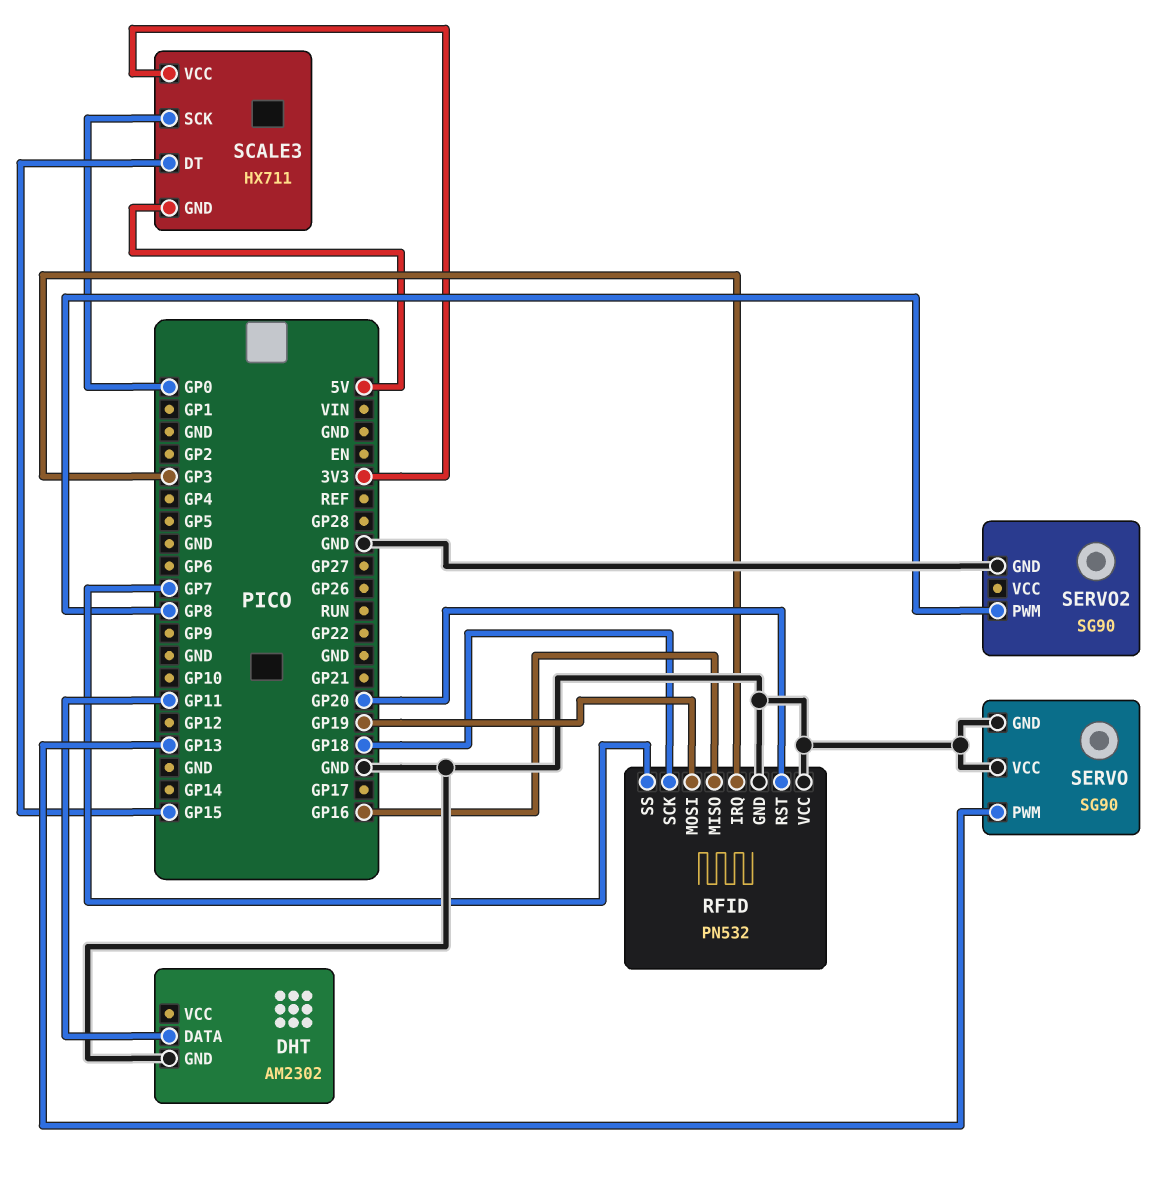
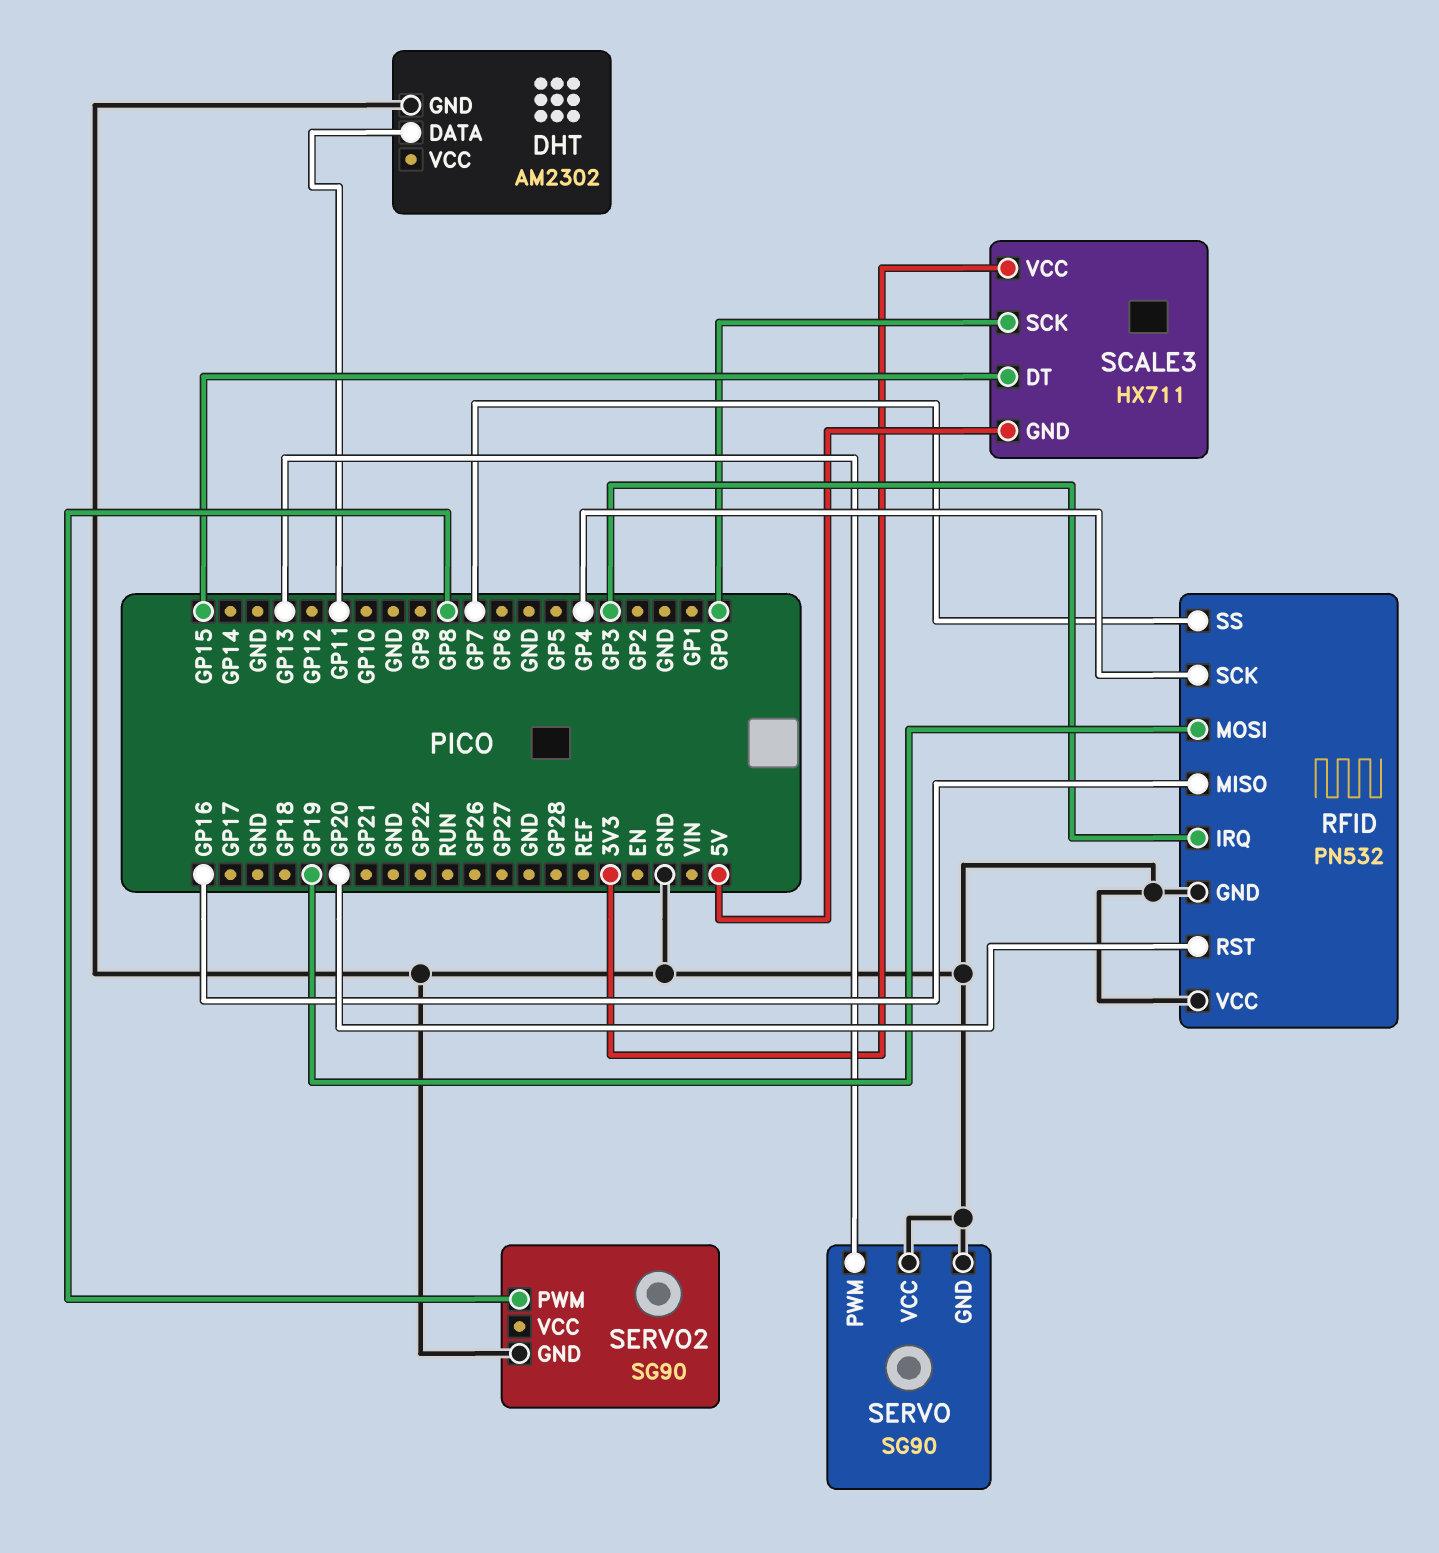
RFID pin SCK: GP18 -> GP4

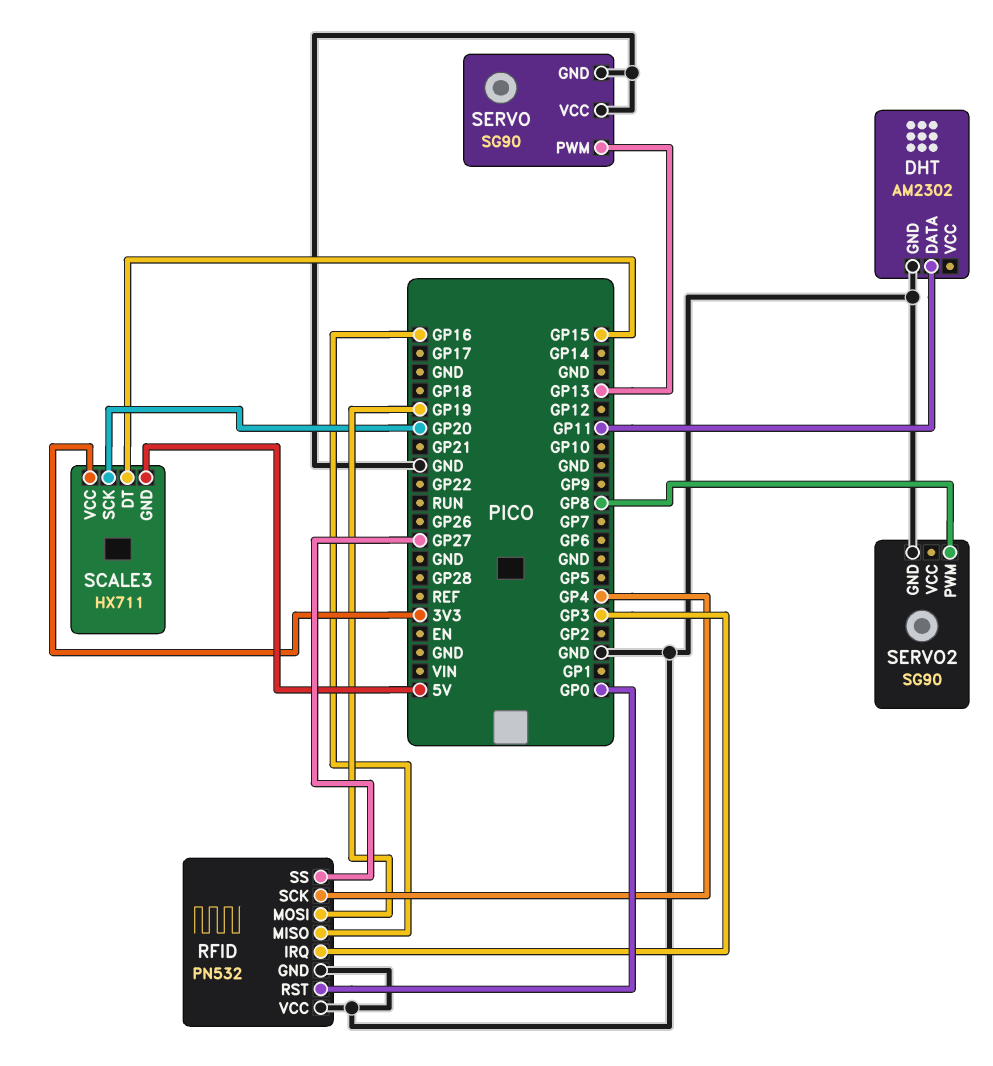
RFID pin RST: GP20 -> GP0
RFID pin SS: GP7 -> GP27
SCALE3 pin SCK: GP0 -> GP20

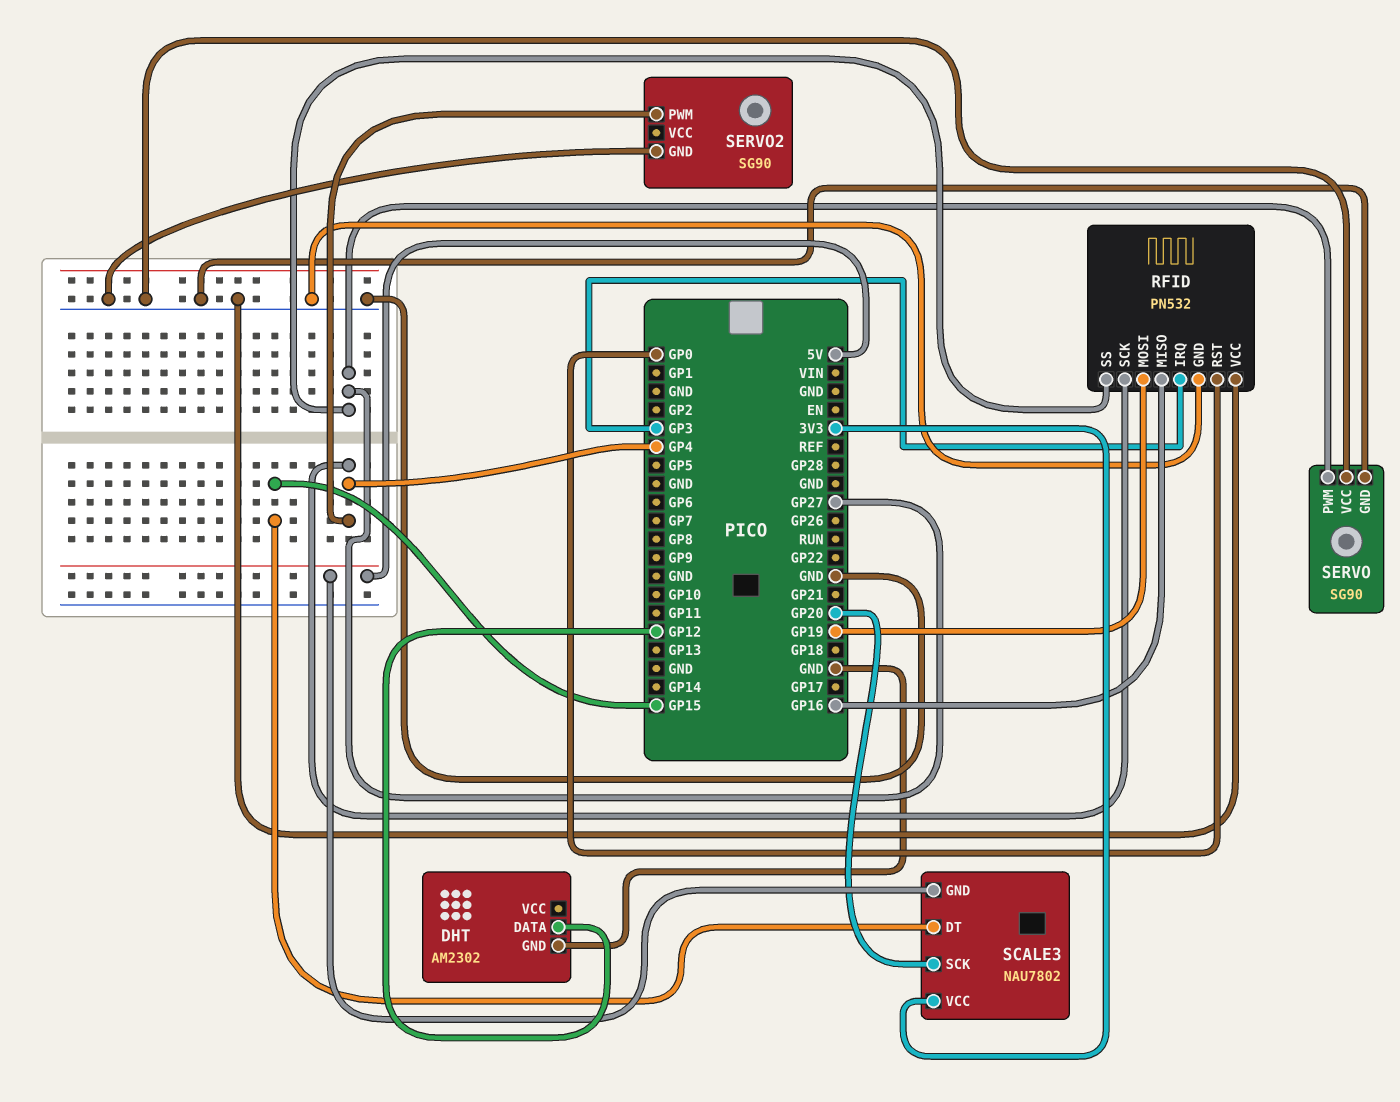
DHT pin DATA: GP11 -> GP12
SCALE3: HX711 -> NAU7802
SERVO pin PWM: GP13 -> GP27
SERVO2 pin PWM: GP8 -> GP4

